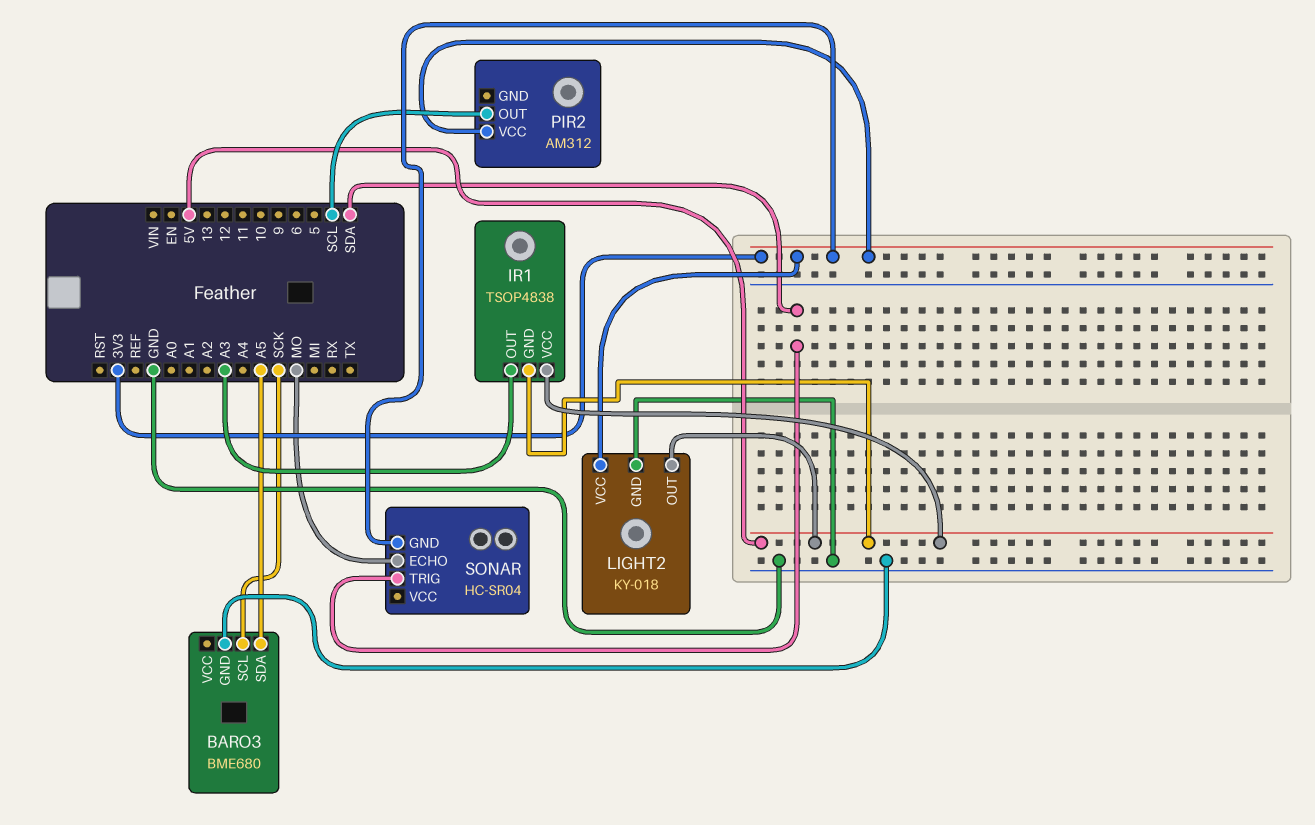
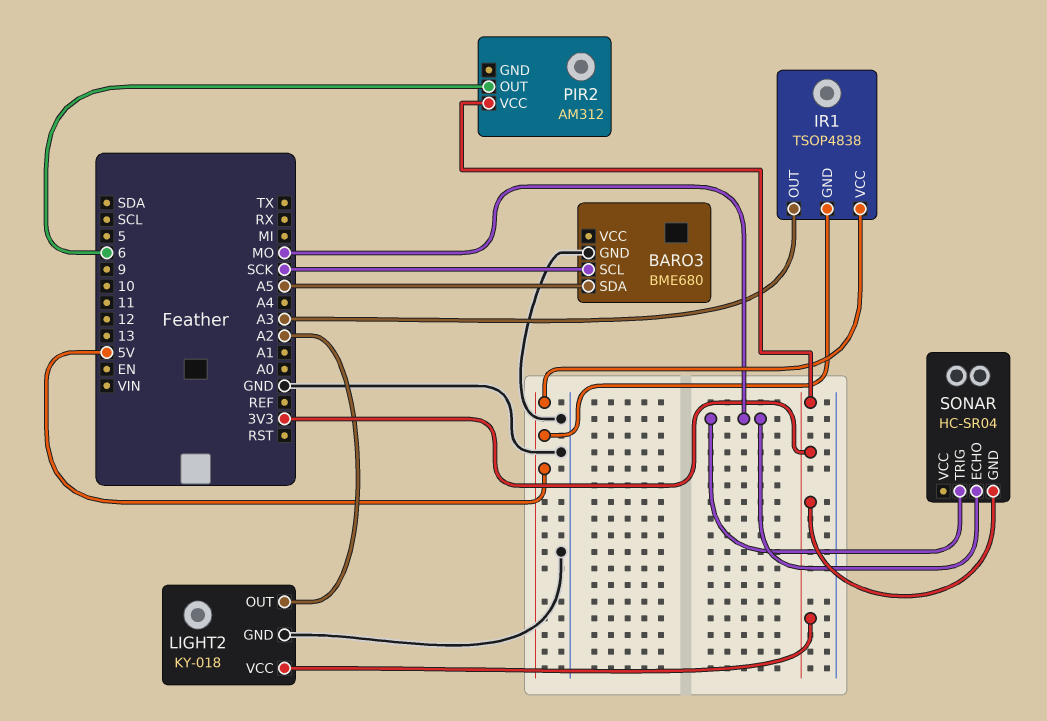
LIGHT2 pin OUT: 5V -> A2
PIR2 pin OUT: SCL -> 6
SONAR pin TRIG: SDA -> MO

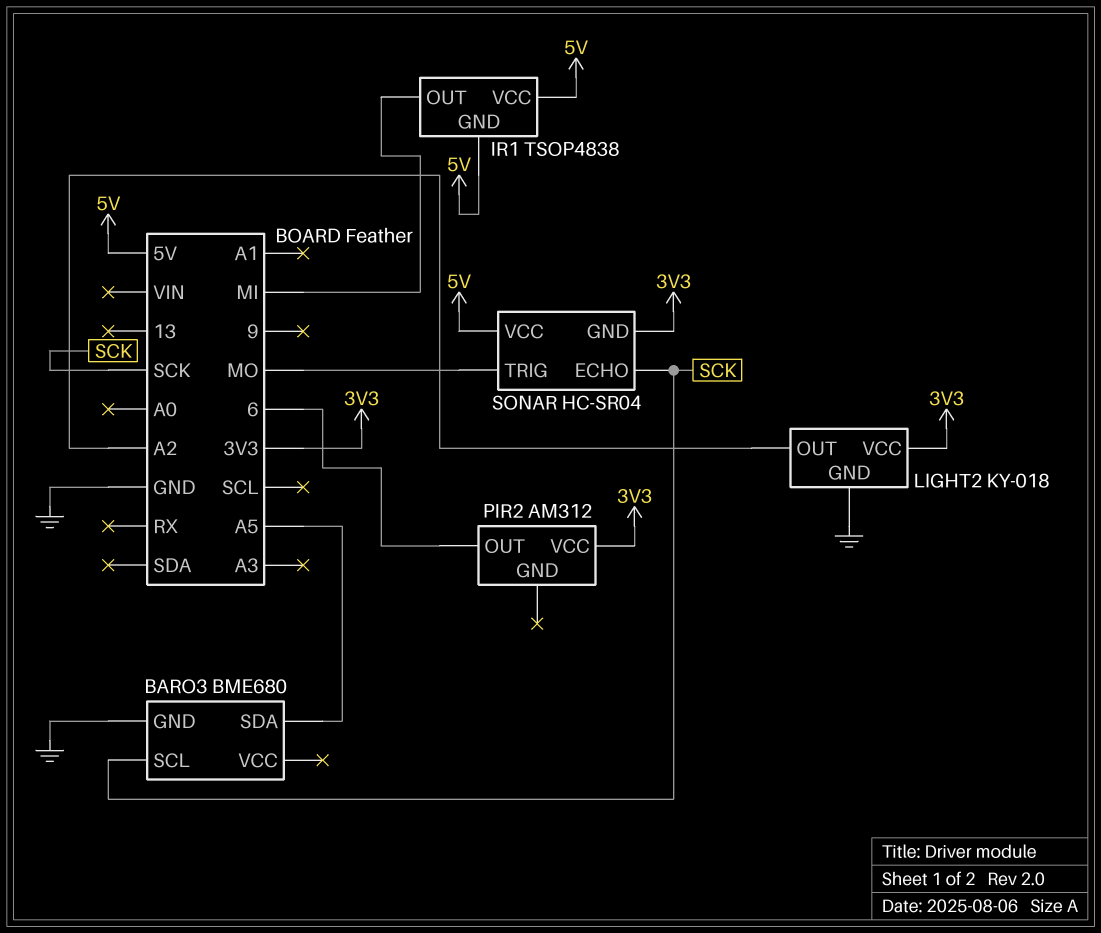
IR1 pin OUT: A3 -> MI
SONAR pin ECHO: MO -> SCK
SONAR pin VCC: none -> 5V

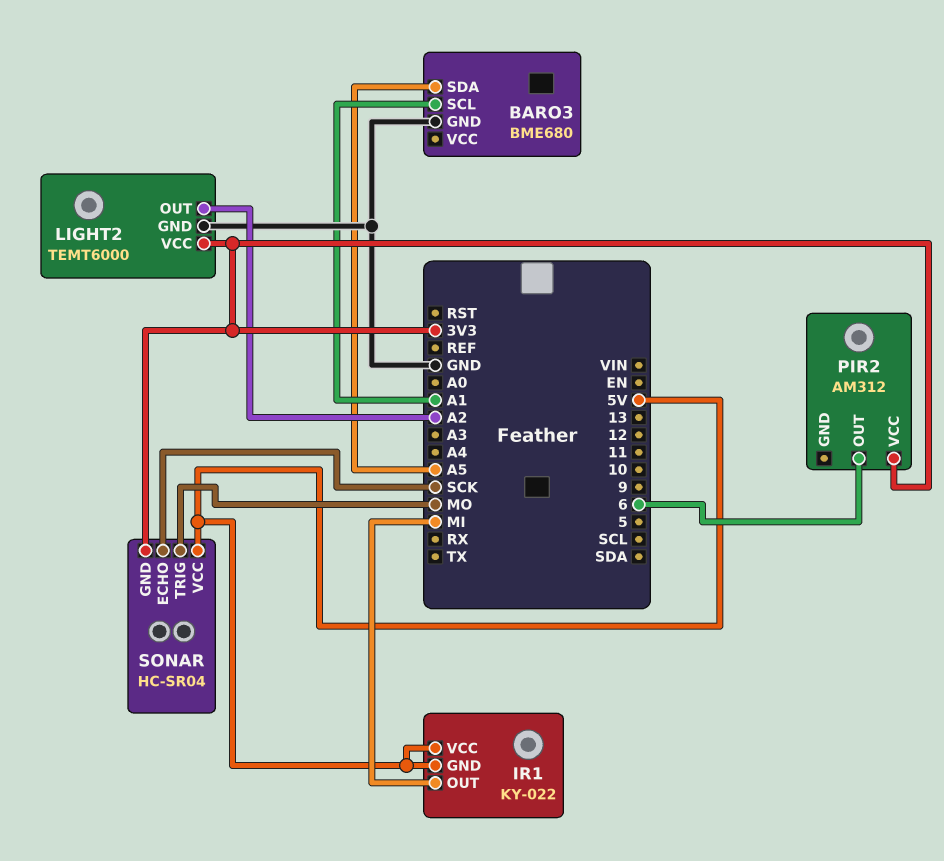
BARO3 pin SCL: SCK -> A1
IR1: TSOP4838 -> KY-022
LIGHT2: KY-018 -> TEMT6000

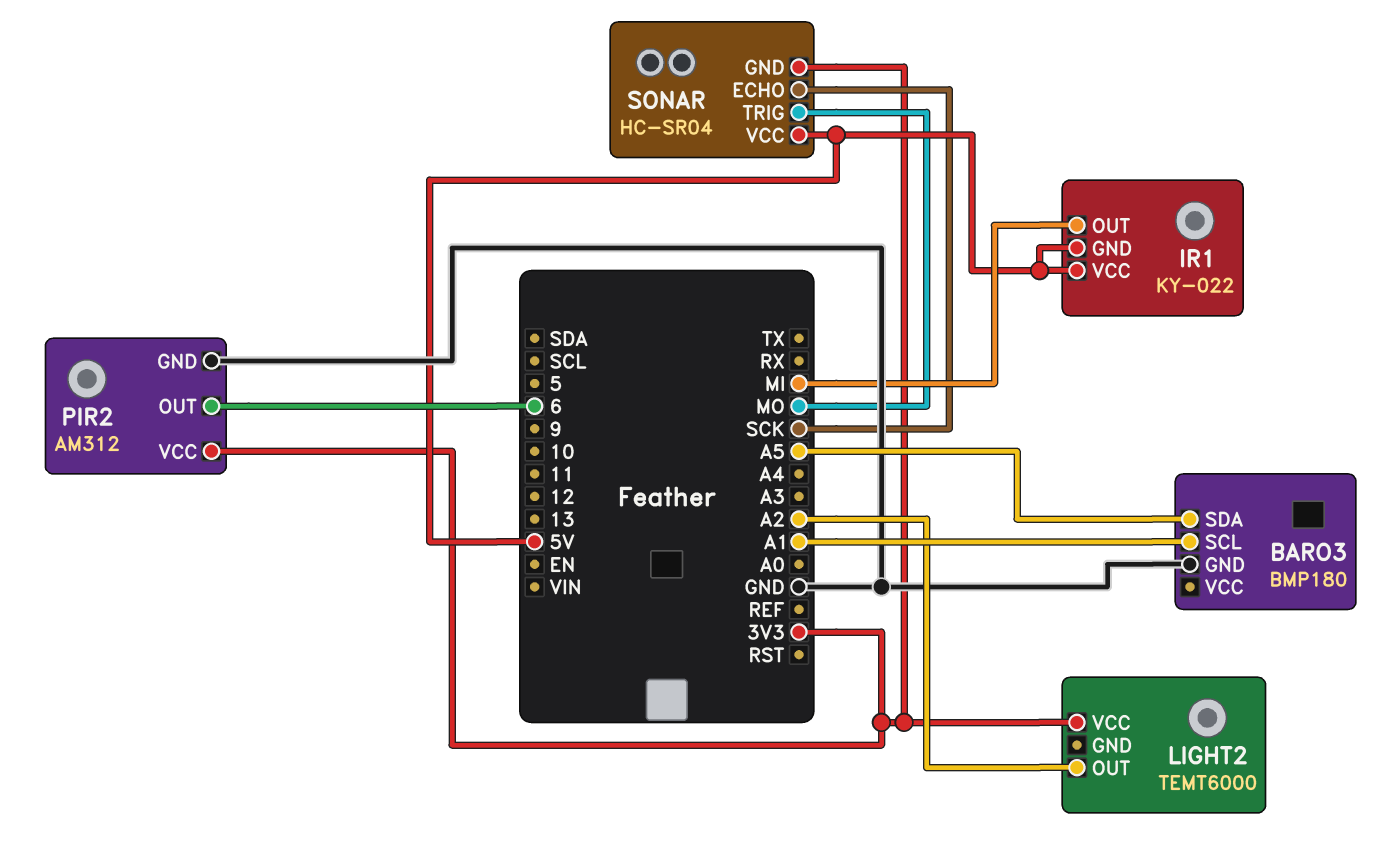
BARO3: BME680 -> BMP180
LIGHT2 pin GND: GND -> none
PIR2 pin GND: none -> GND

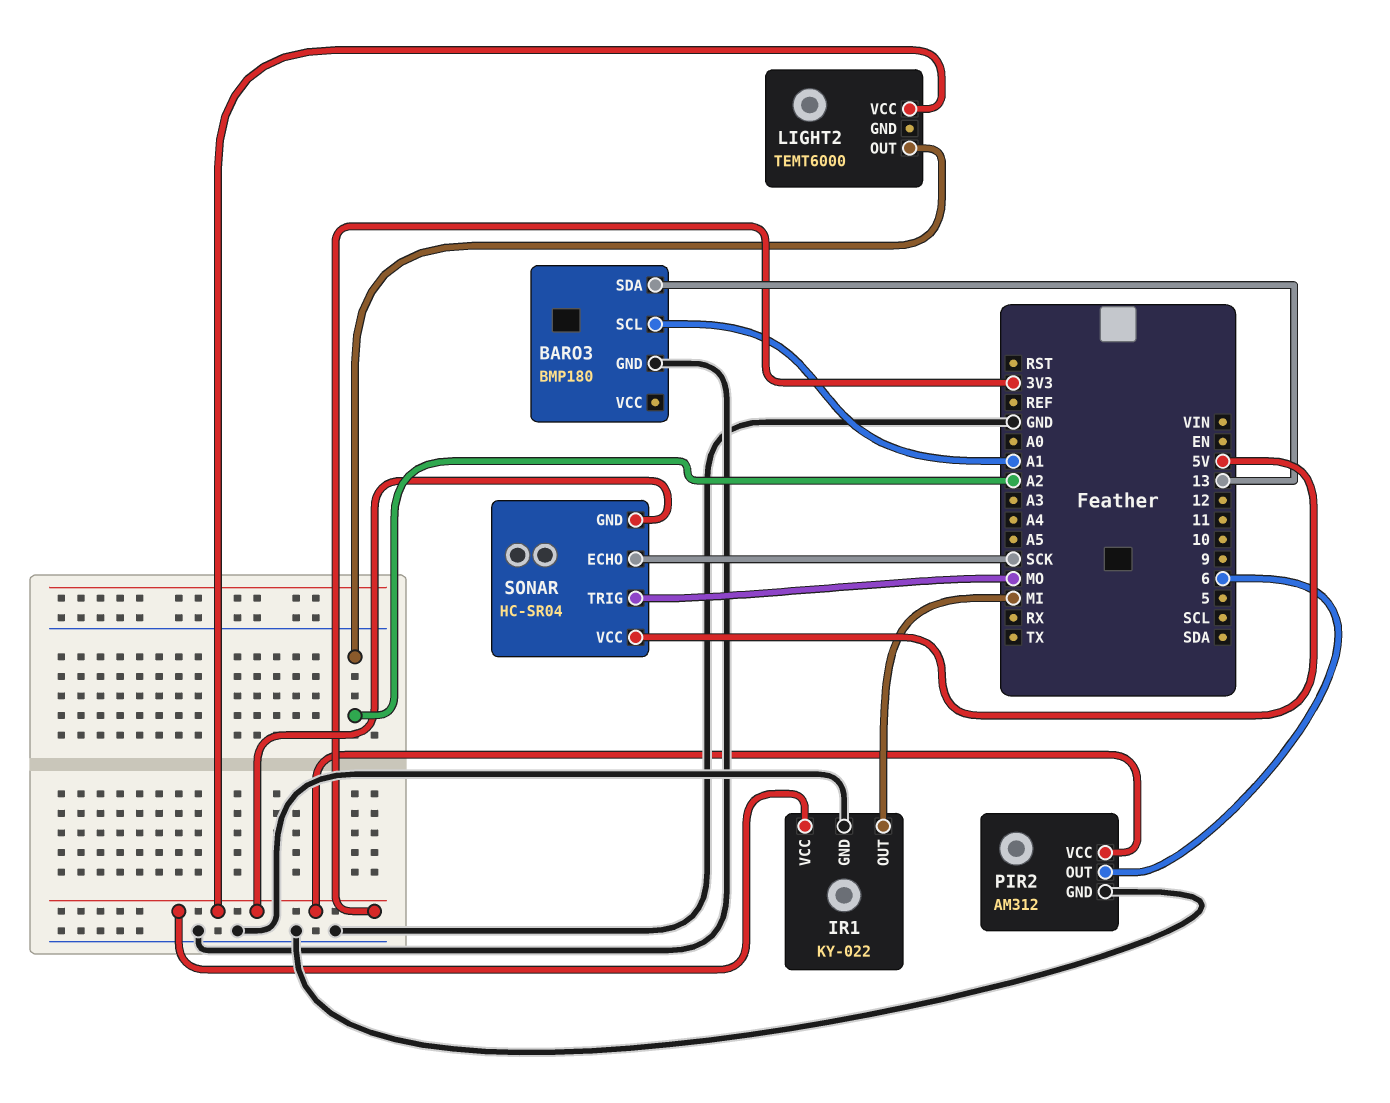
BARO3 pin SDA: A5 -> 13
IR1 pin GND: 5V -> GND
IR1 pin VCC: 5V -> 3V3

